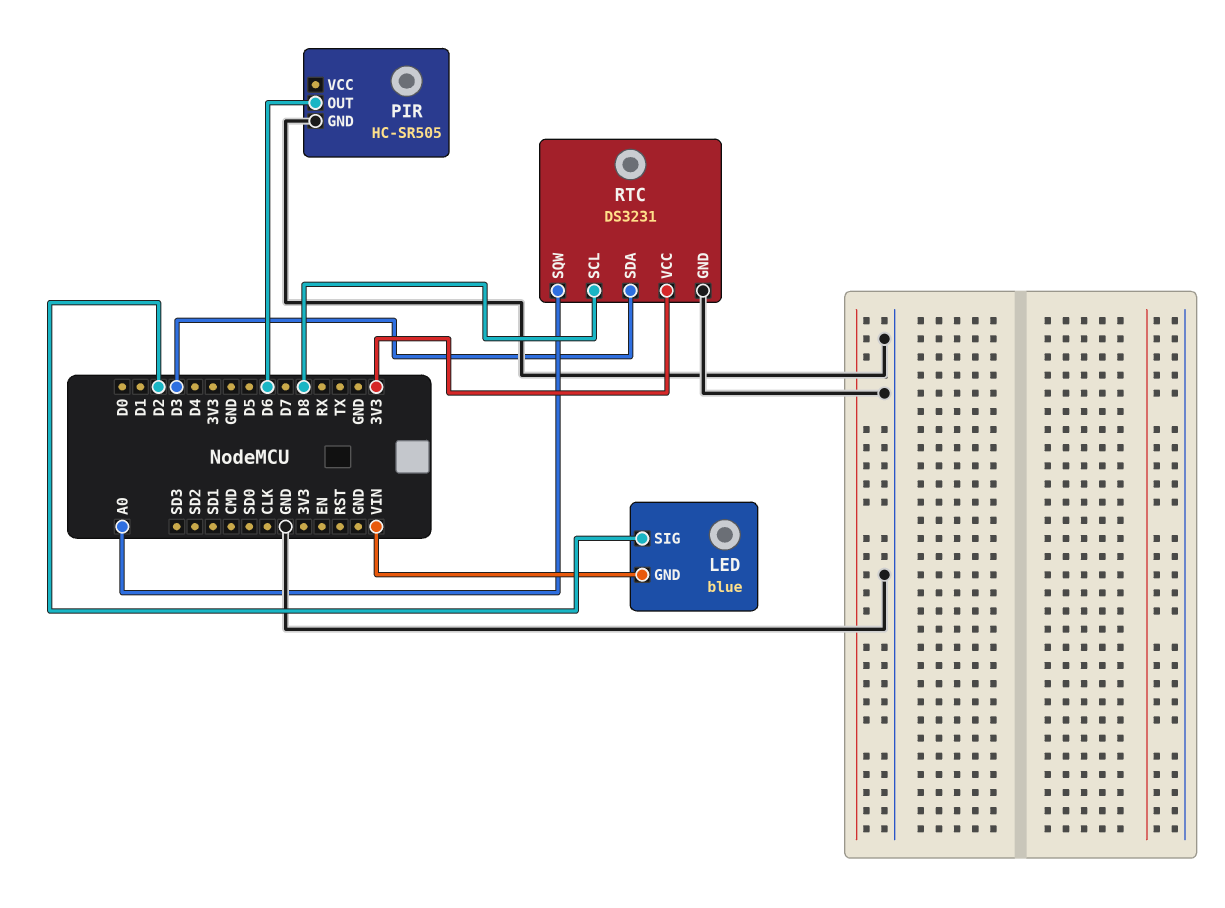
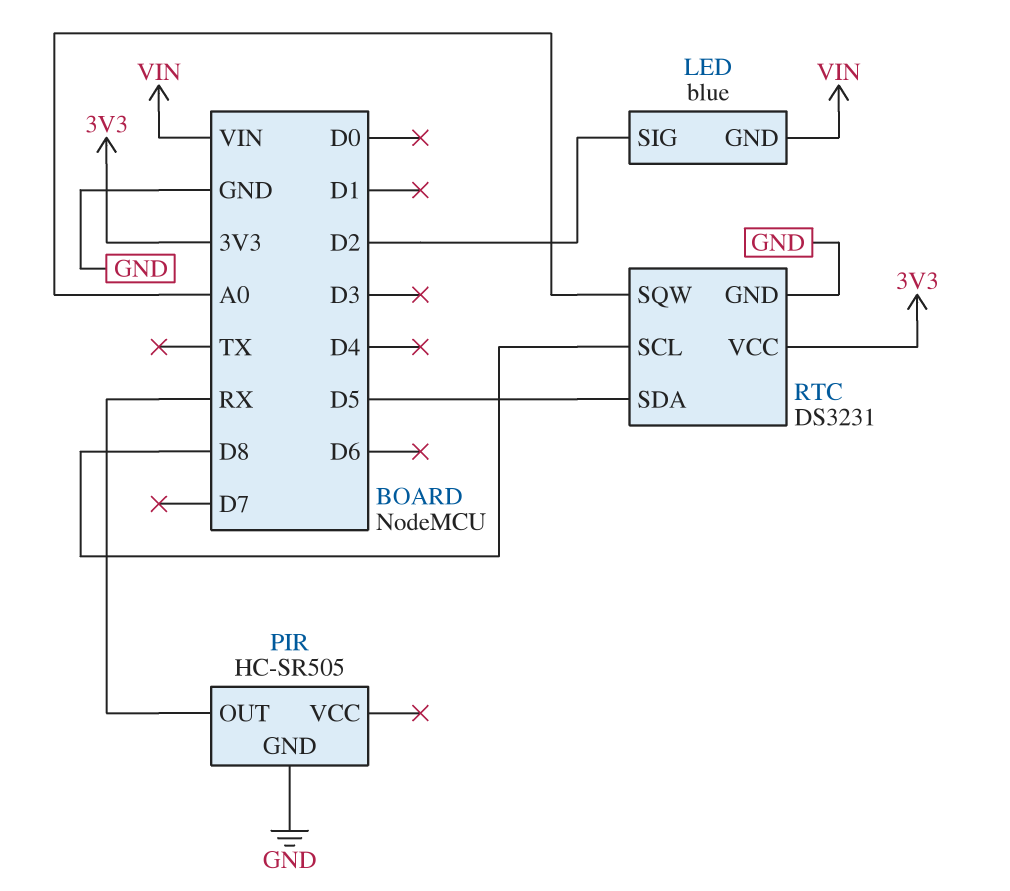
PIR pin OUT: D6 -> RX
RTC pin SDA: D3 -> D5

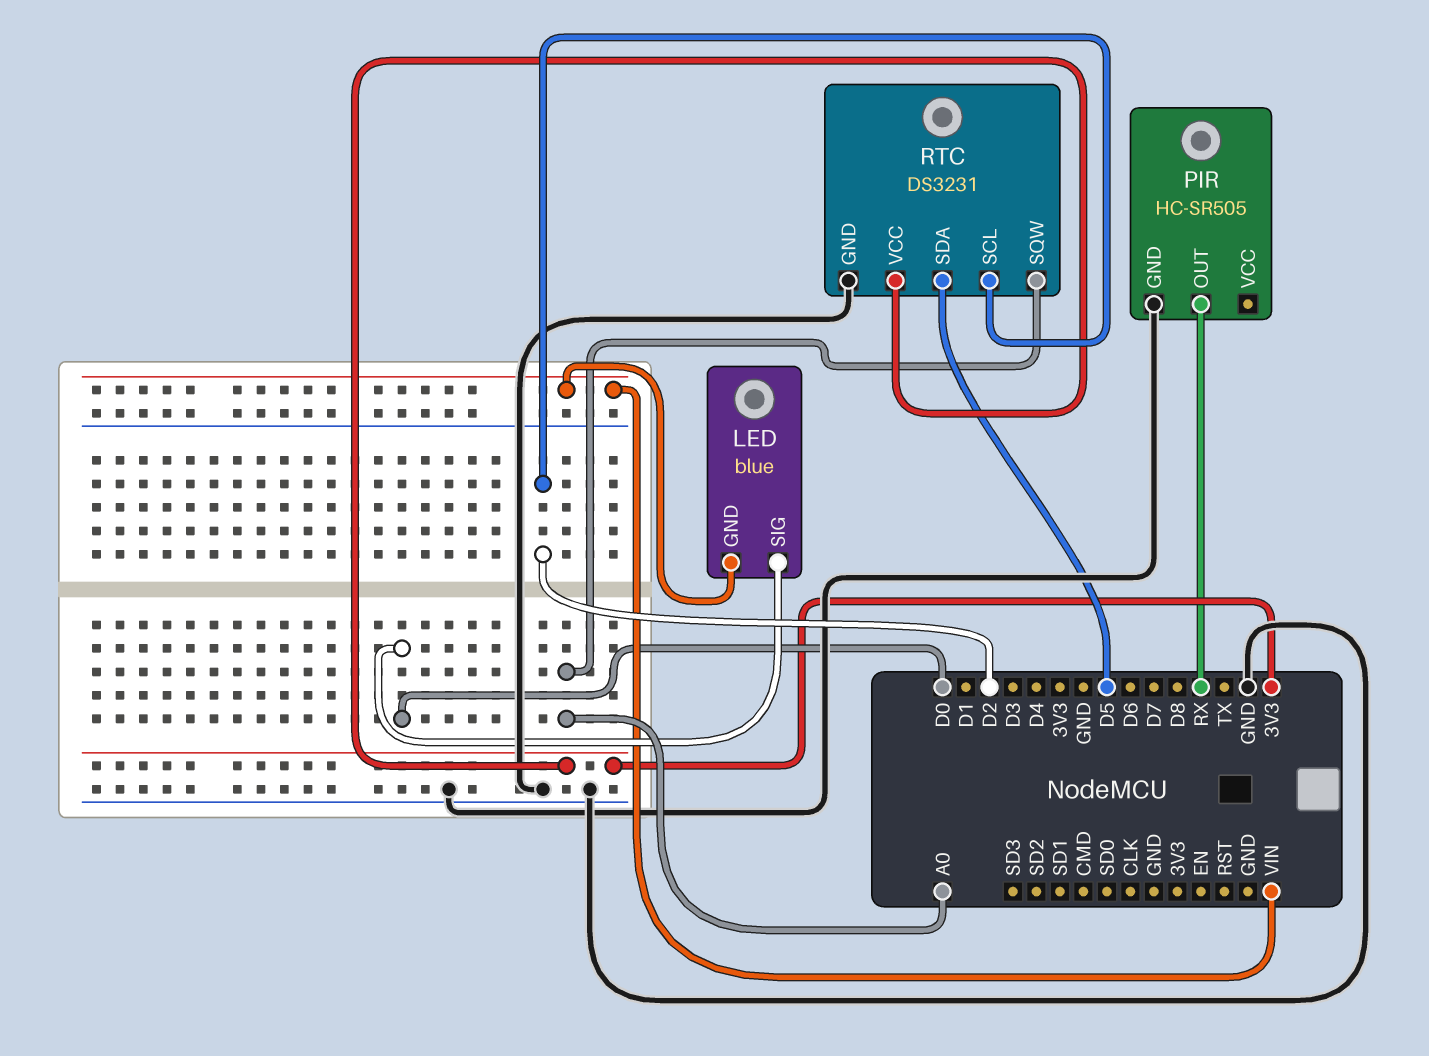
LED pin SIG: D2 -> D0
RTC pin SCL: D8 -> D2

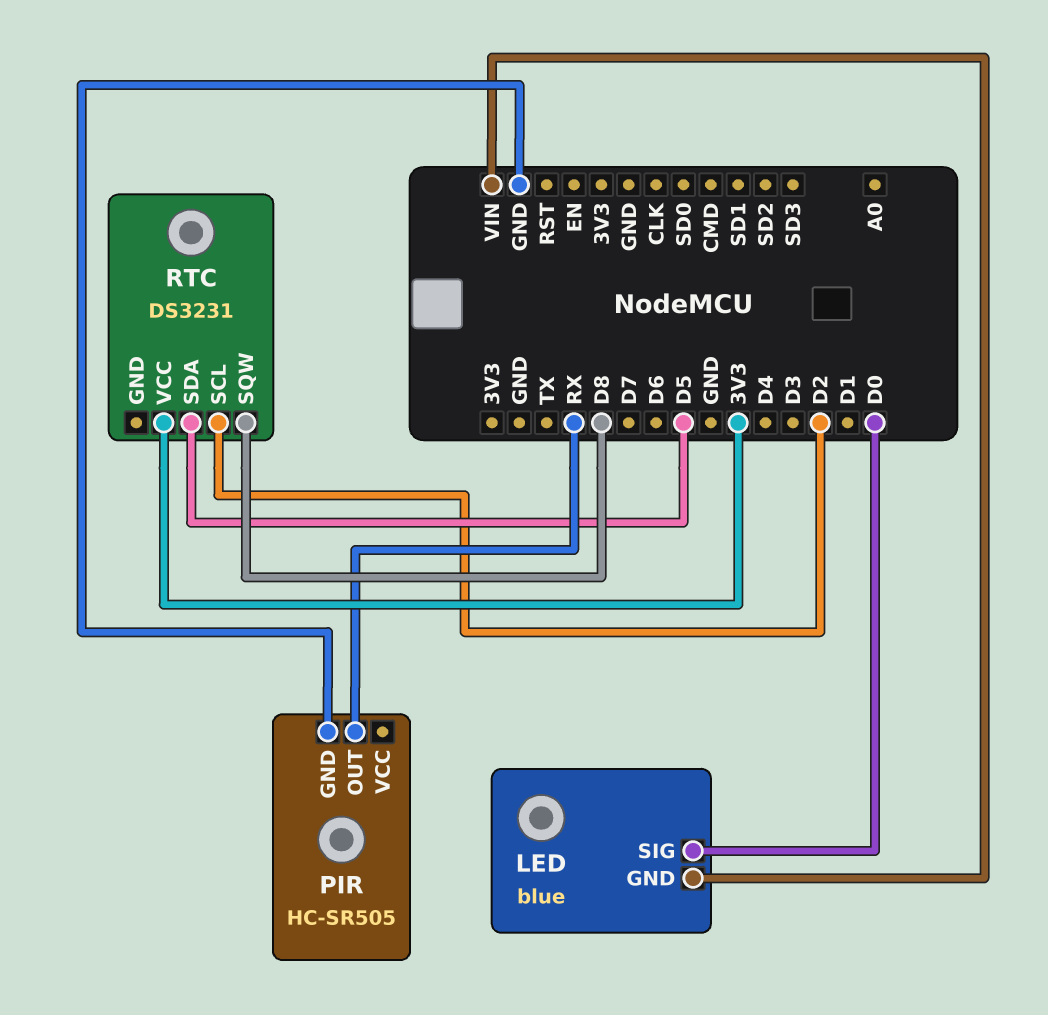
RTC pin GND: GND -> none
RTC pin SQW: A0 -> D8

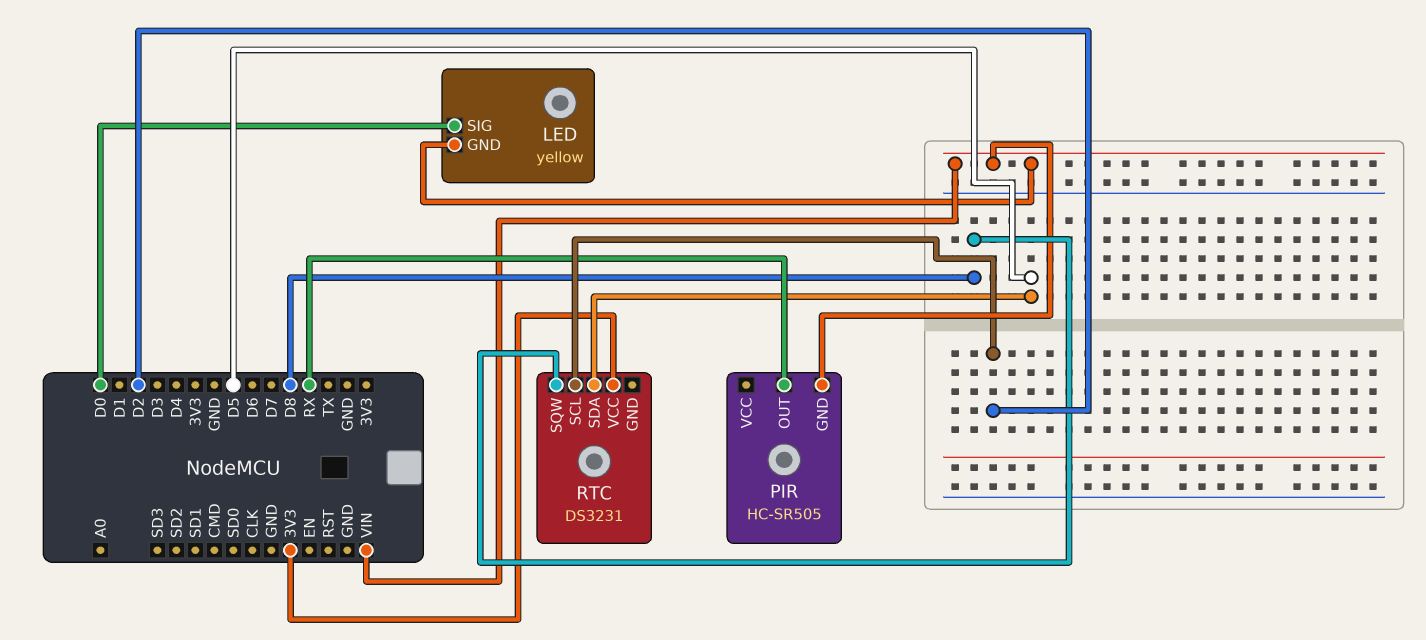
LED: blue -> yellow
PIR pin GND: GND -> VIN

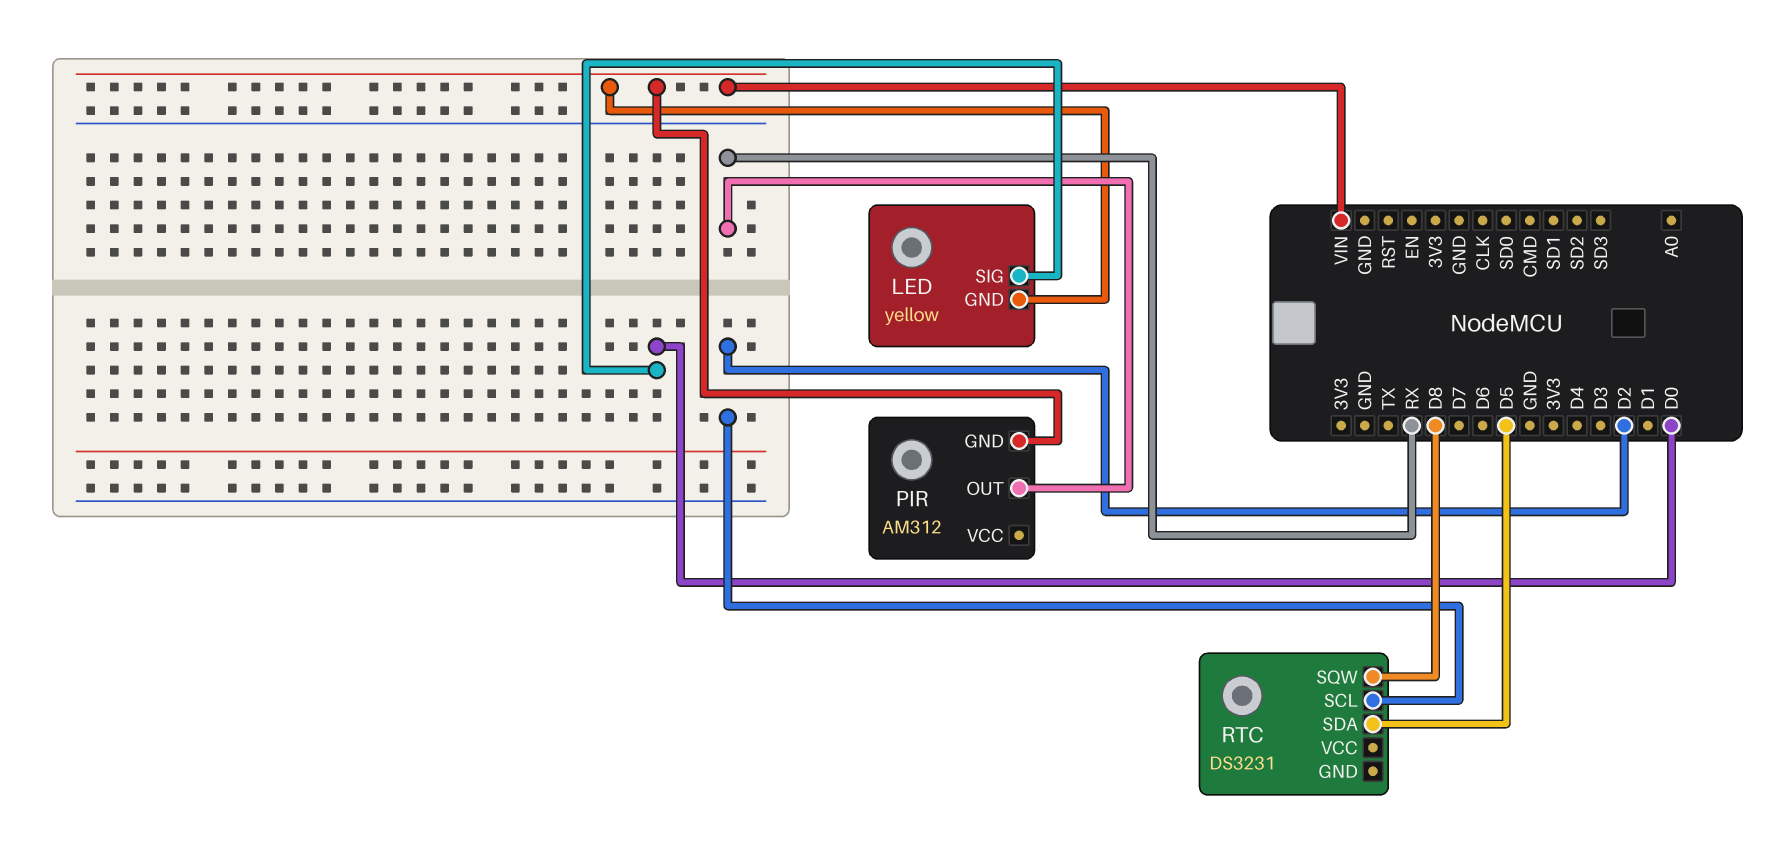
PIR: HC-SR505 -> AM312
RTC pin VCC: 3V3 -> none

